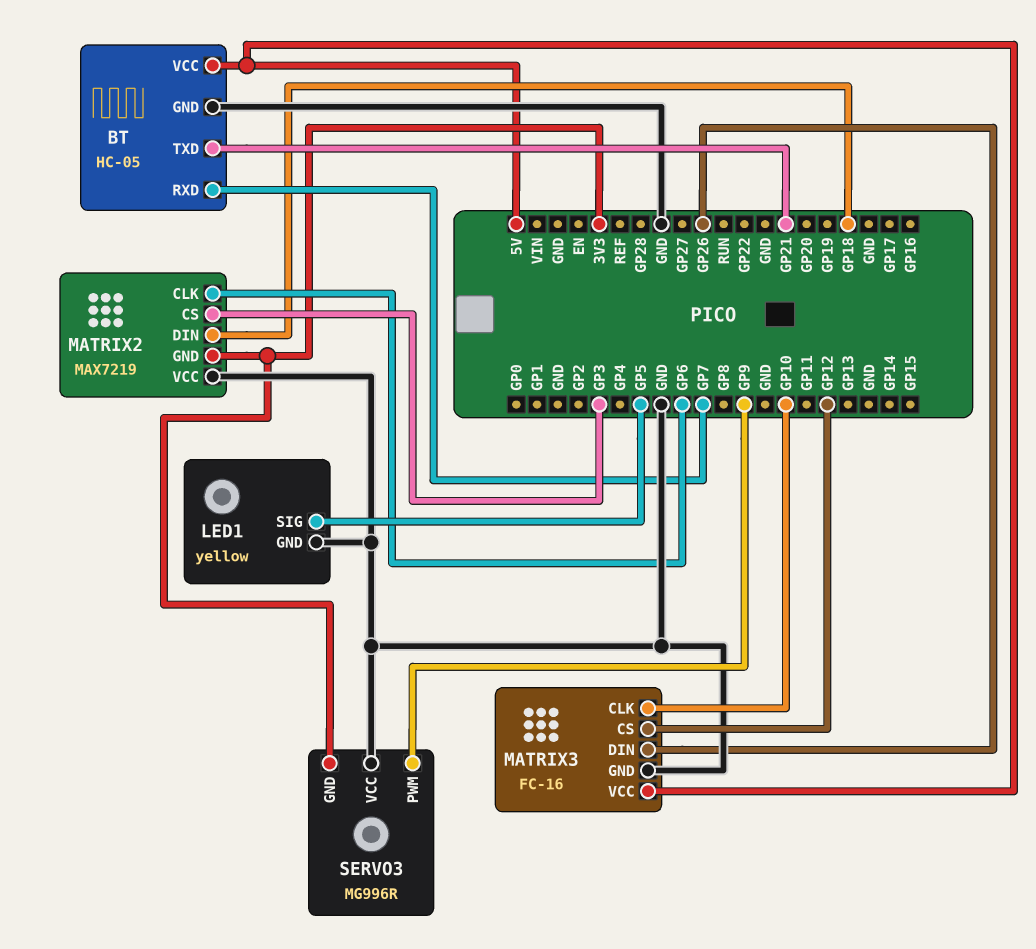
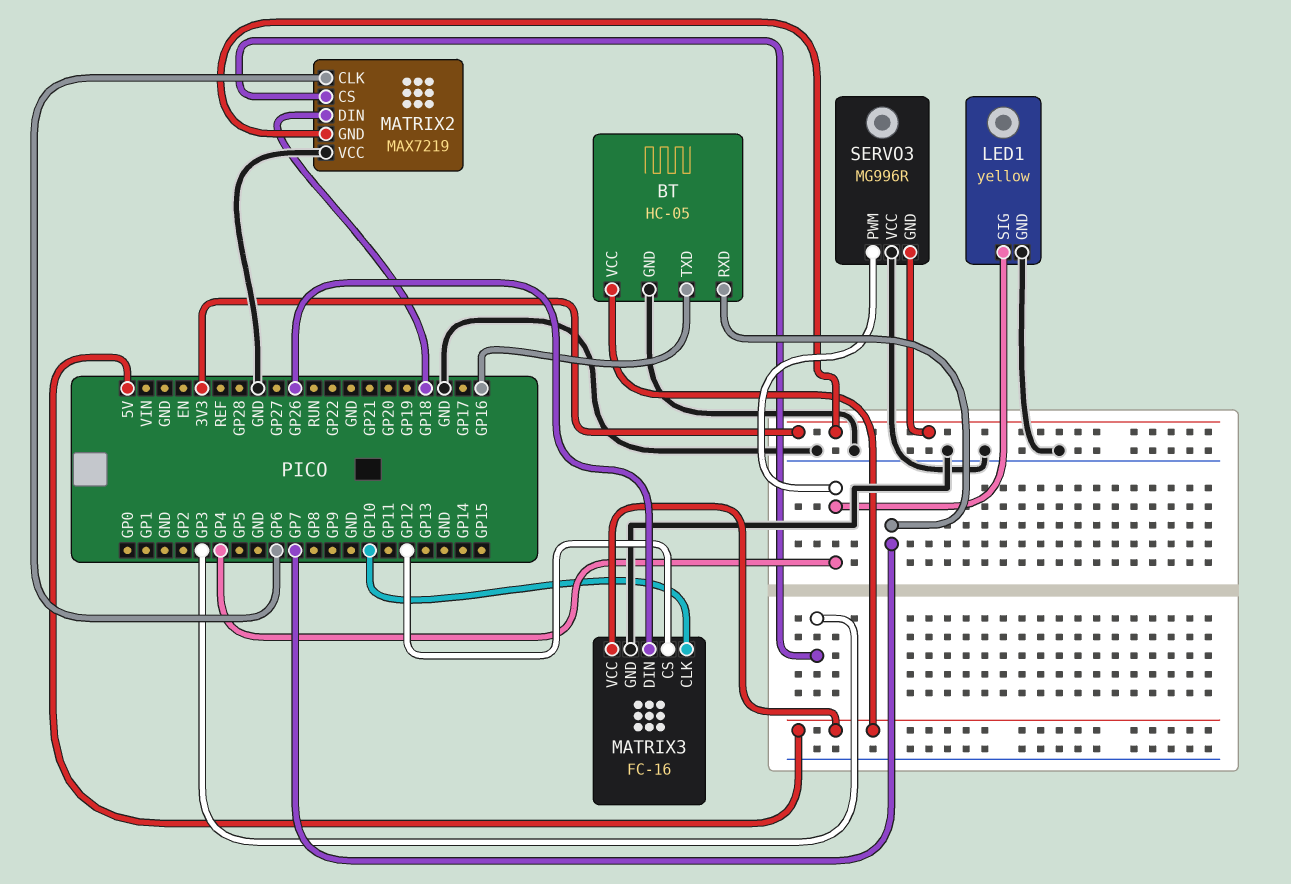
BT pin TXD: GP21 -> GP16
LED1 pin SIG: GP5 -> GP4
SERVO3 pin PWM: GP9 -> GP4

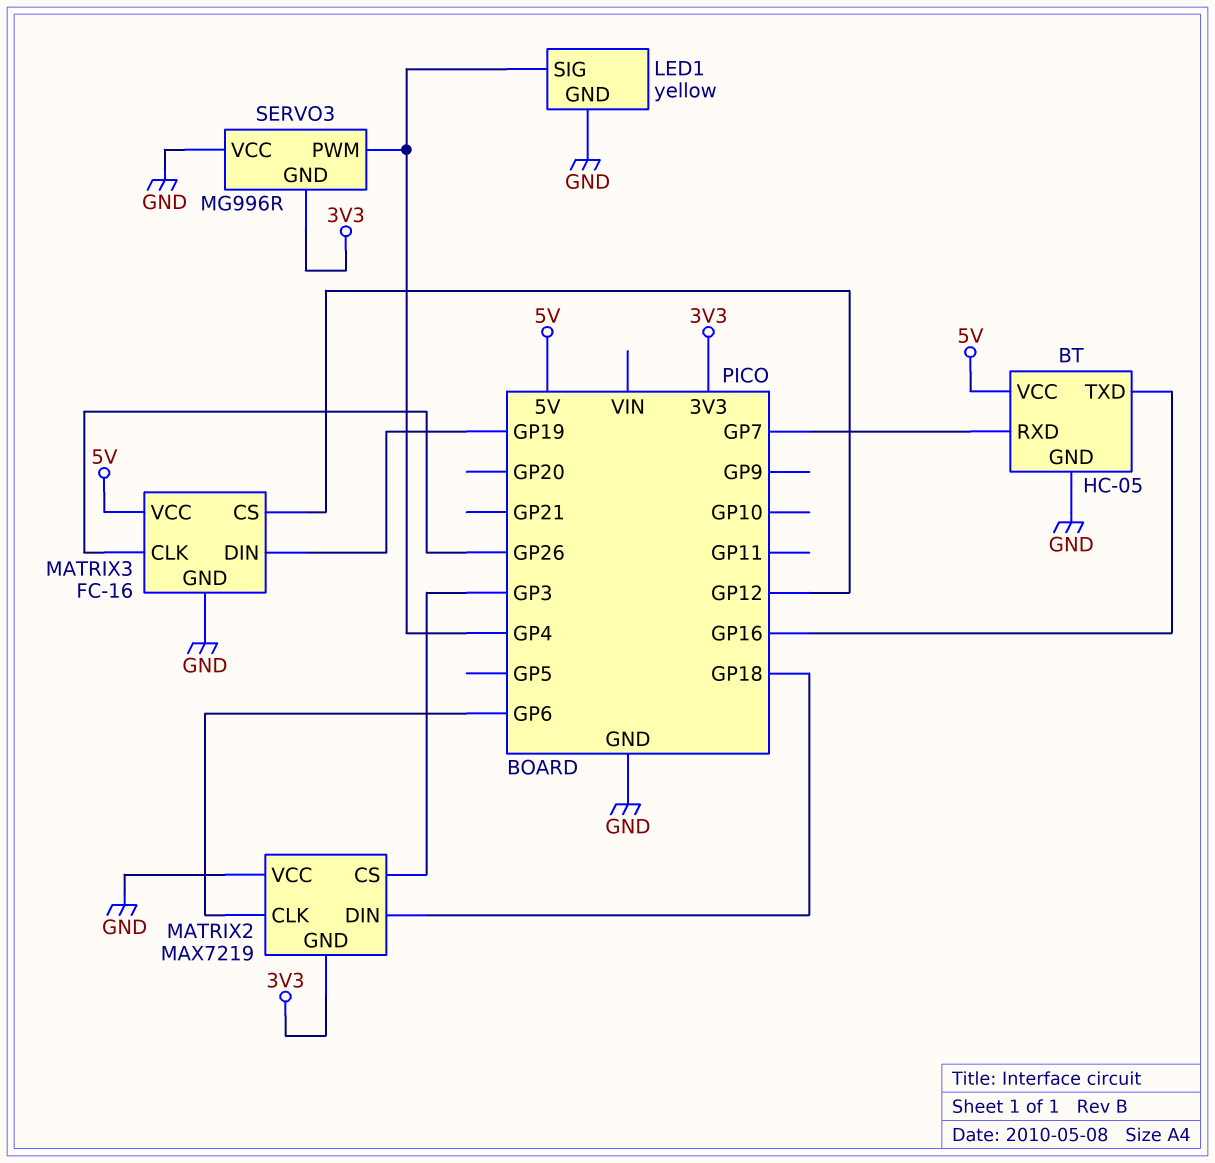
MATRIX3 pin CLK: GP10 -> GP26
MATRIX3 pin DIN: GP26 -> GP19

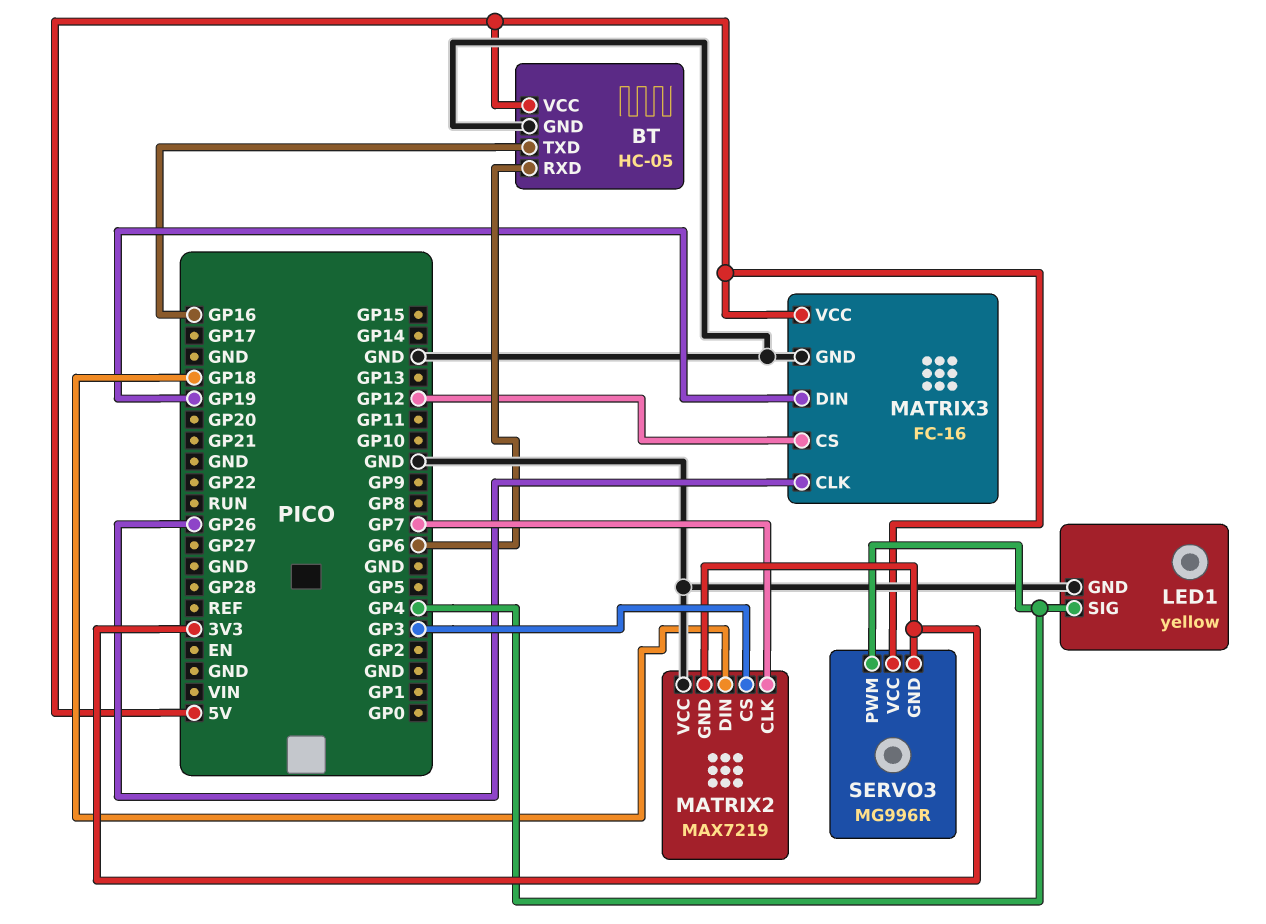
BT pin RXD: GP7 -> GP6
MATRIX2 pin CLK: GP6 -> GP7
SERVO3 pin VCC: GND -> 5V

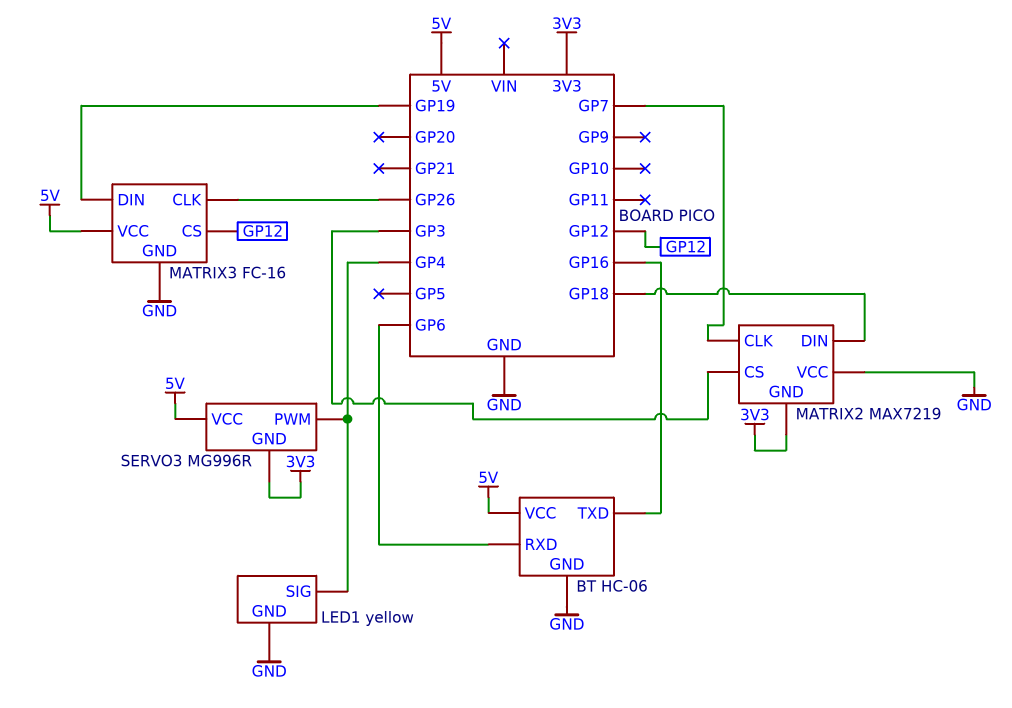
BT: HC-05 -> HC-06

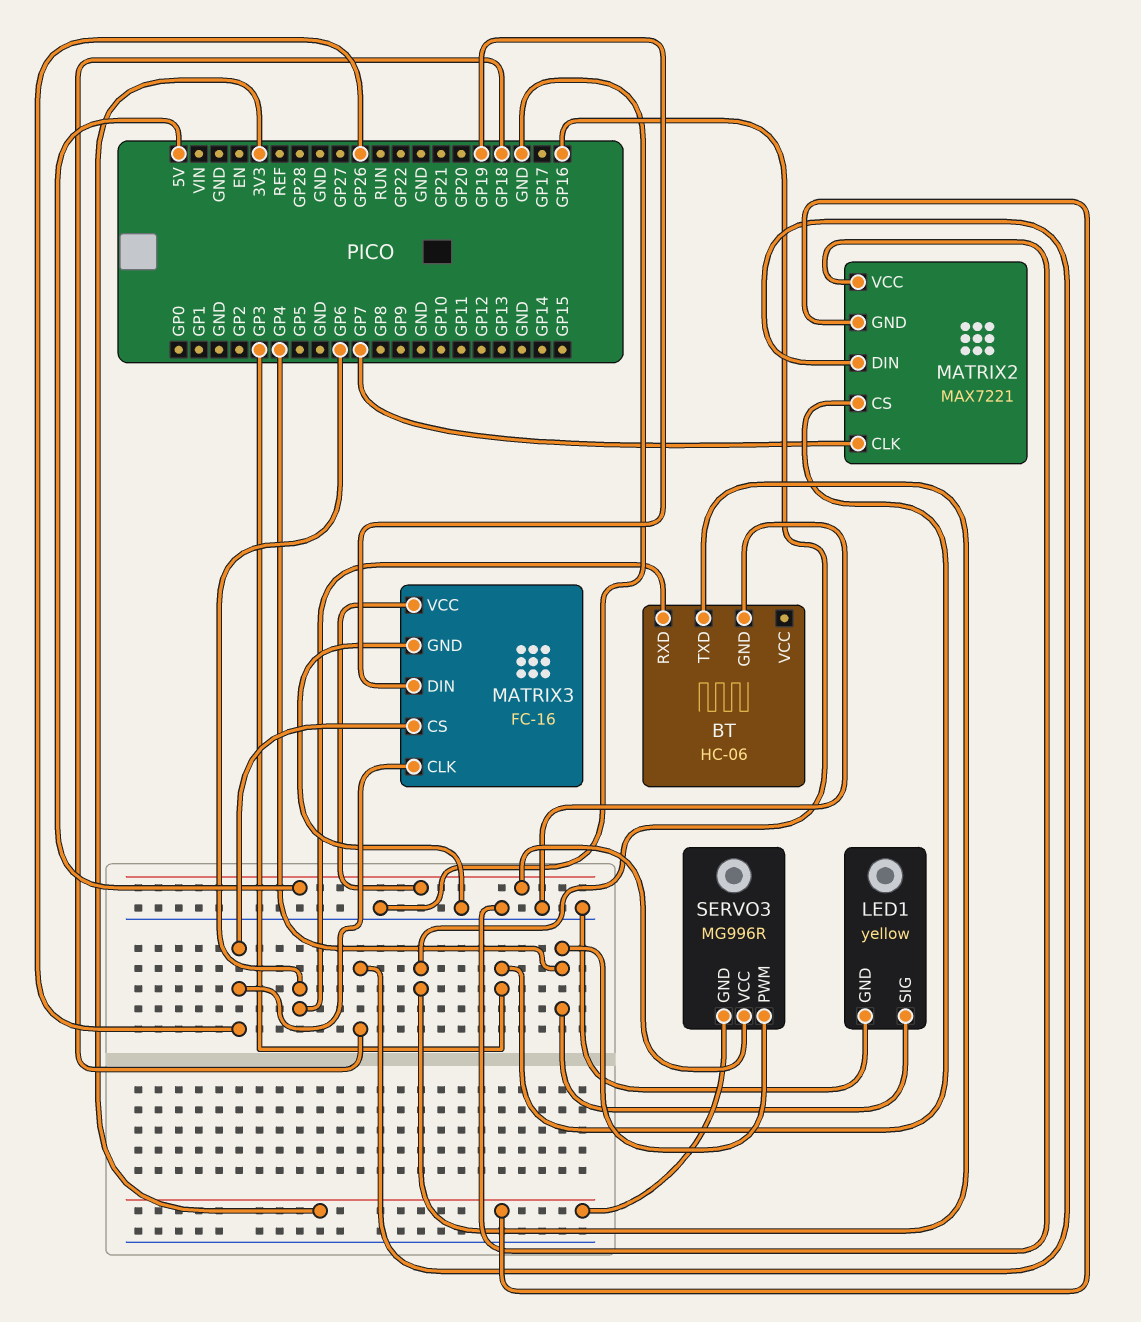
BT pin VCC: 5V -> none
MATRIX2: MAX7219 -> MAX7221
MATRIX3 pin CS: GP12 -> GP26

